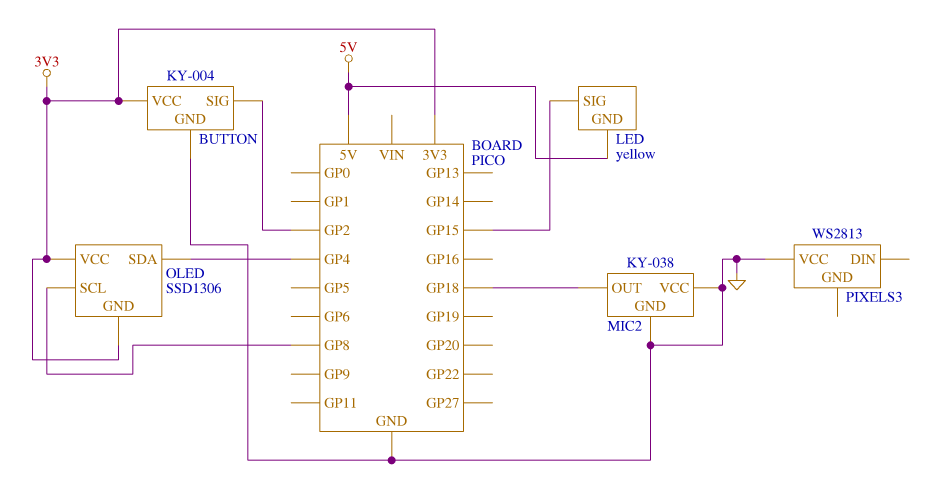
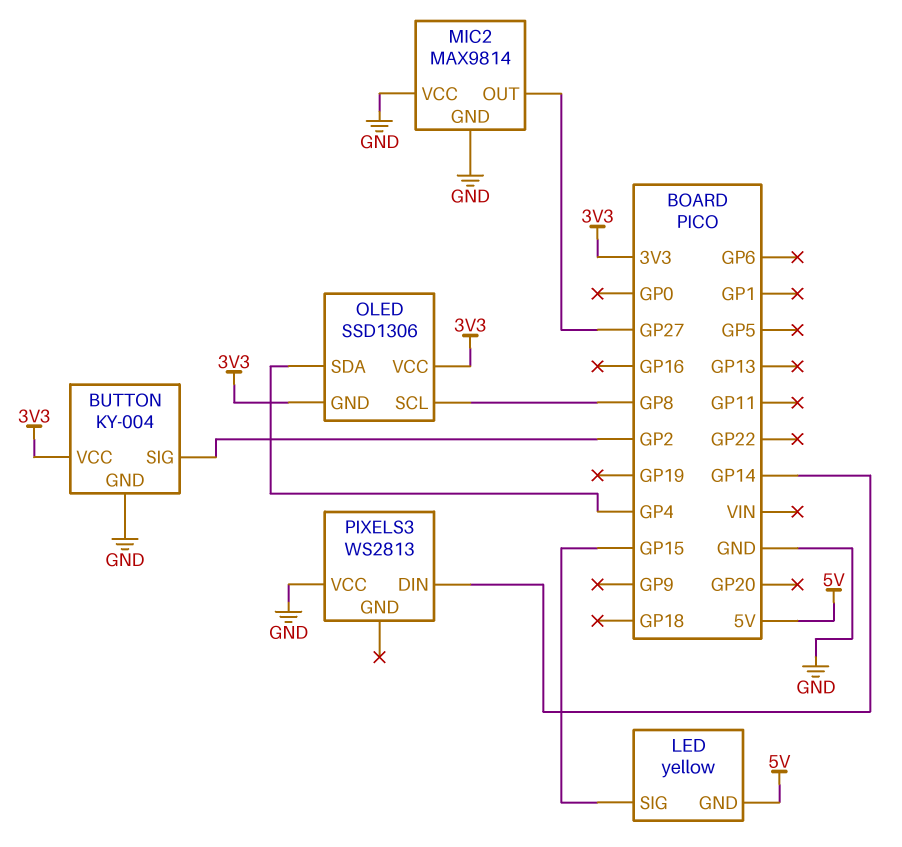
MIC2: KY-038 -> MAX9814
MIC2 pin OUT: GP18 -> GP27
PIXELS3 pin DIN: none -> GP14

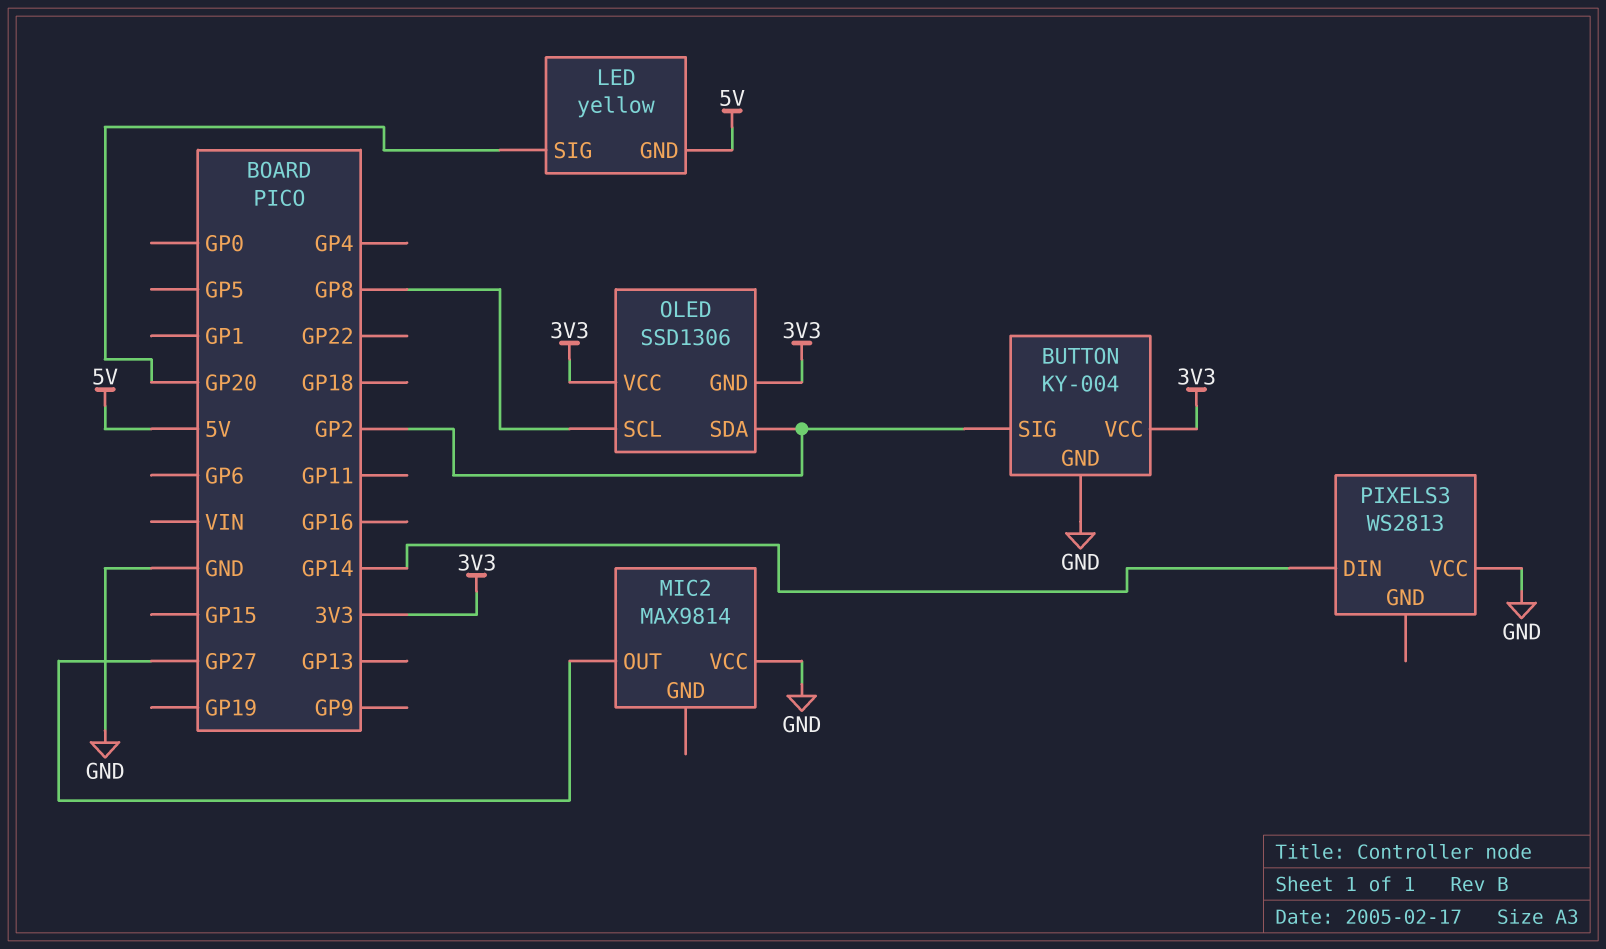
LED pin SIG: GP15 -> GP20
MIC2 pin GND: GND -> none
OLED pin SDA: GP4 -> GP2

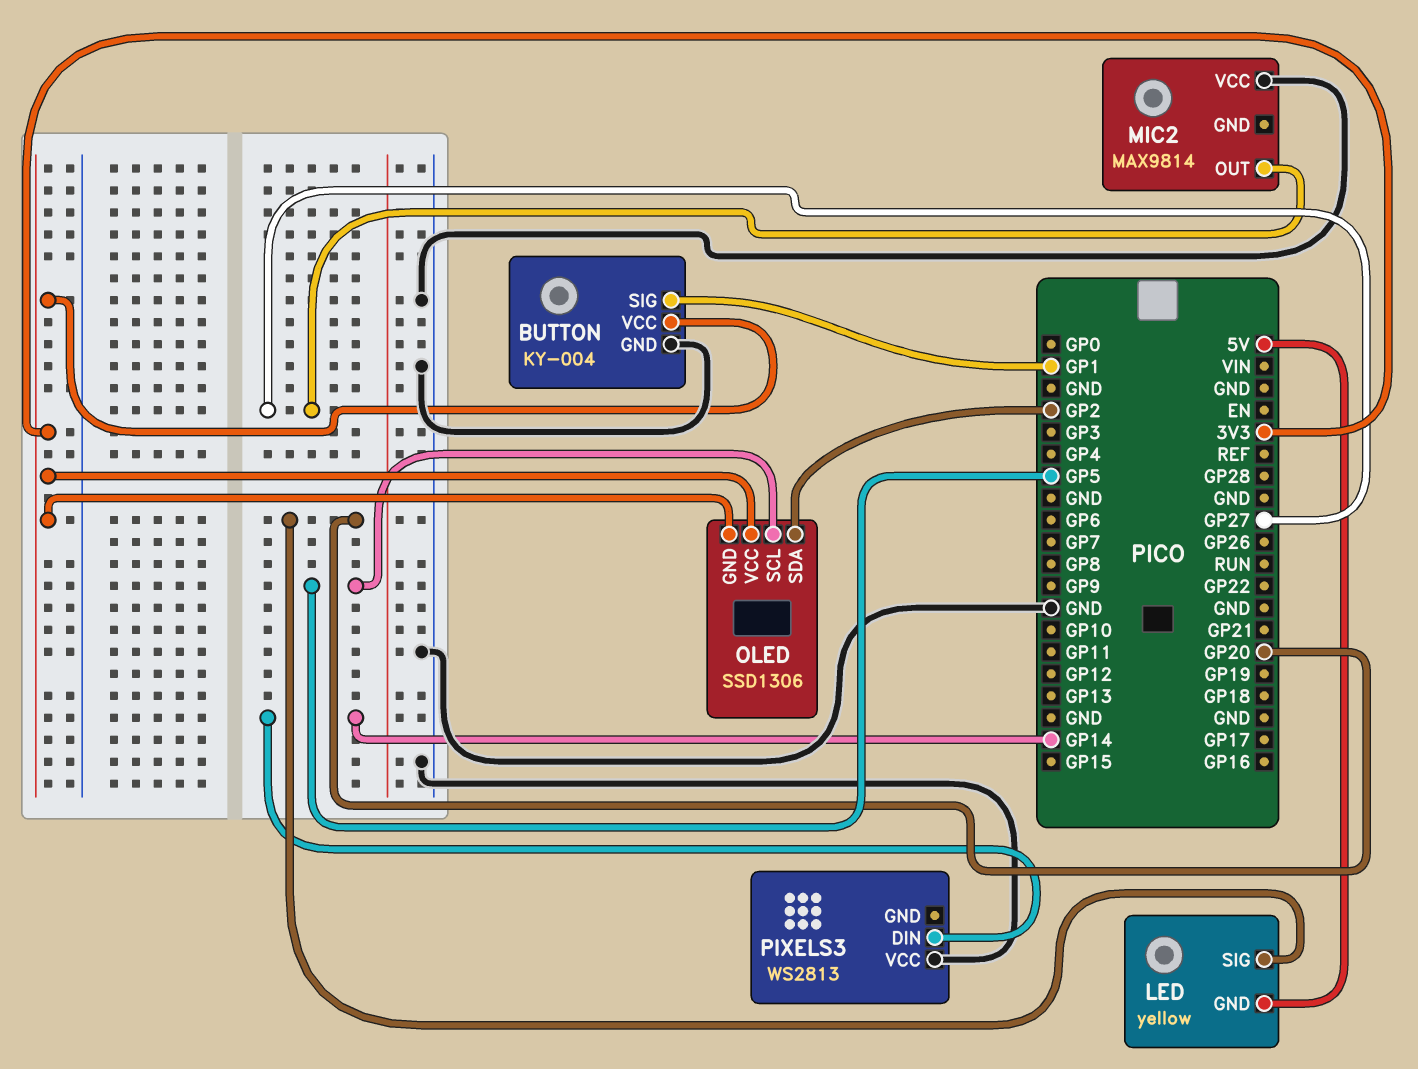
BUTTON pin SIG: GP2 -> GP1
OLED pin SCL: GP8 -> GP5

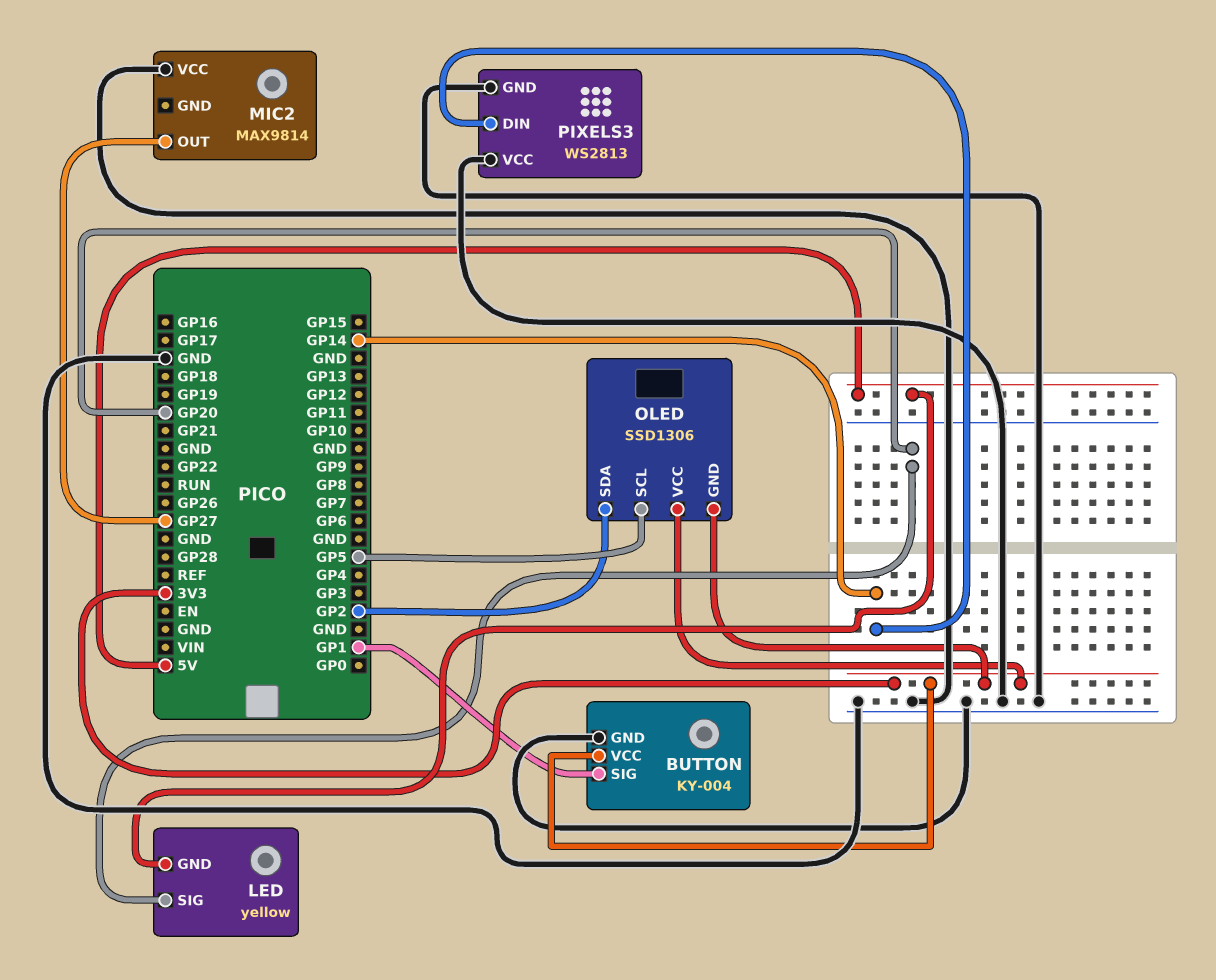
PIXELS3 pin GND: none -> GND

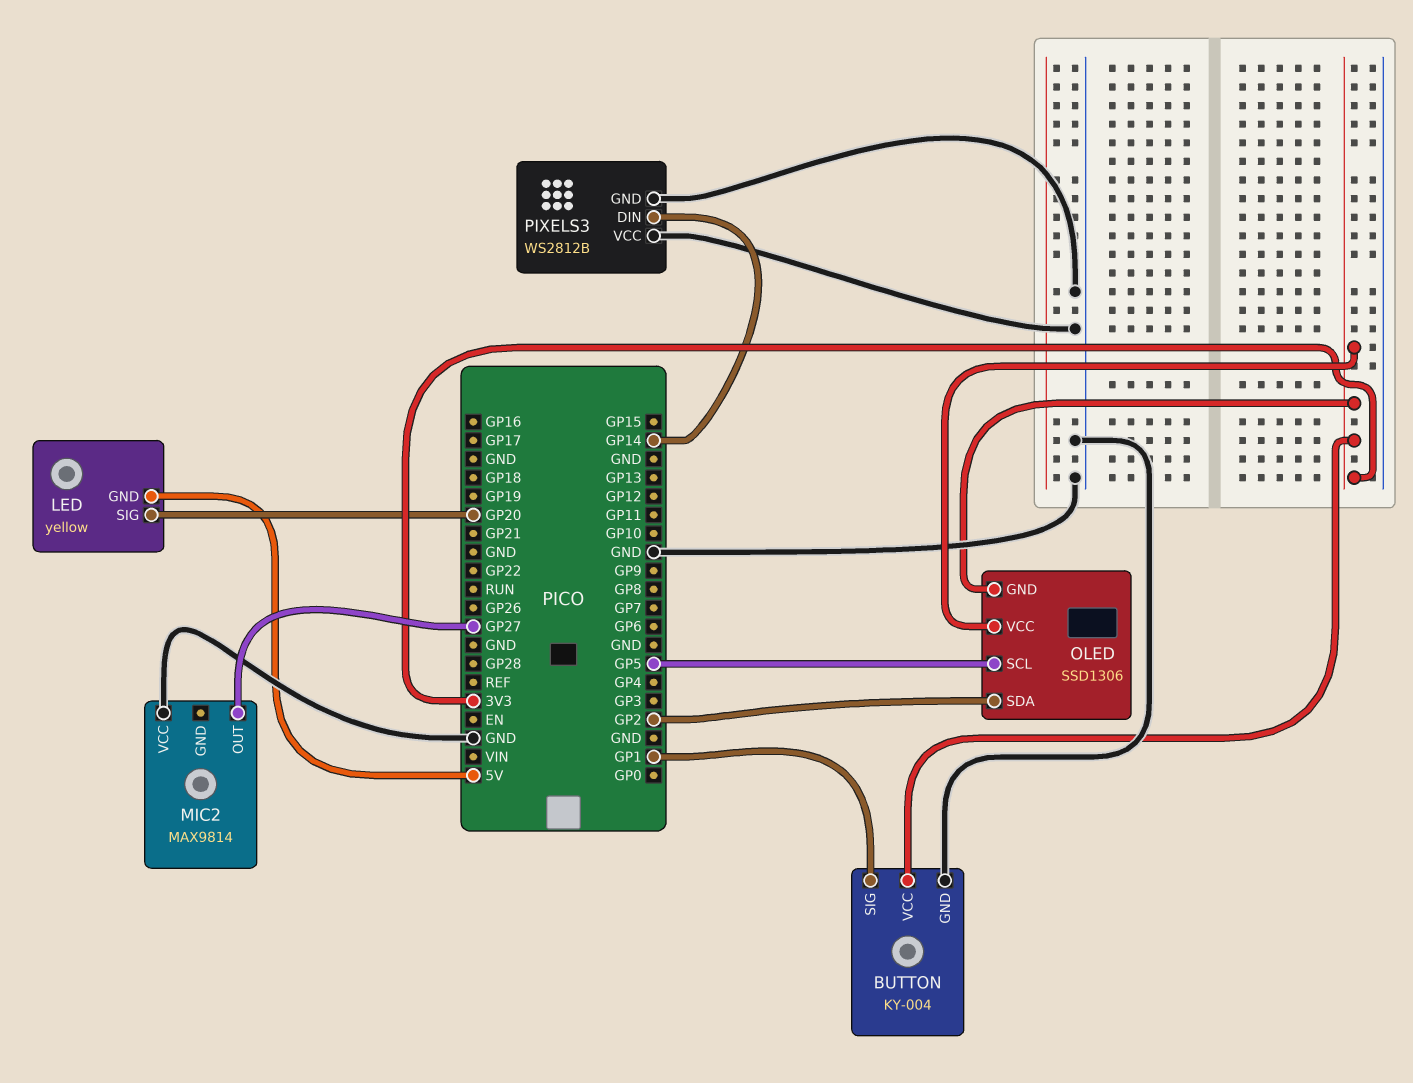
PIXELS3: WS2813 -> WS2812B

